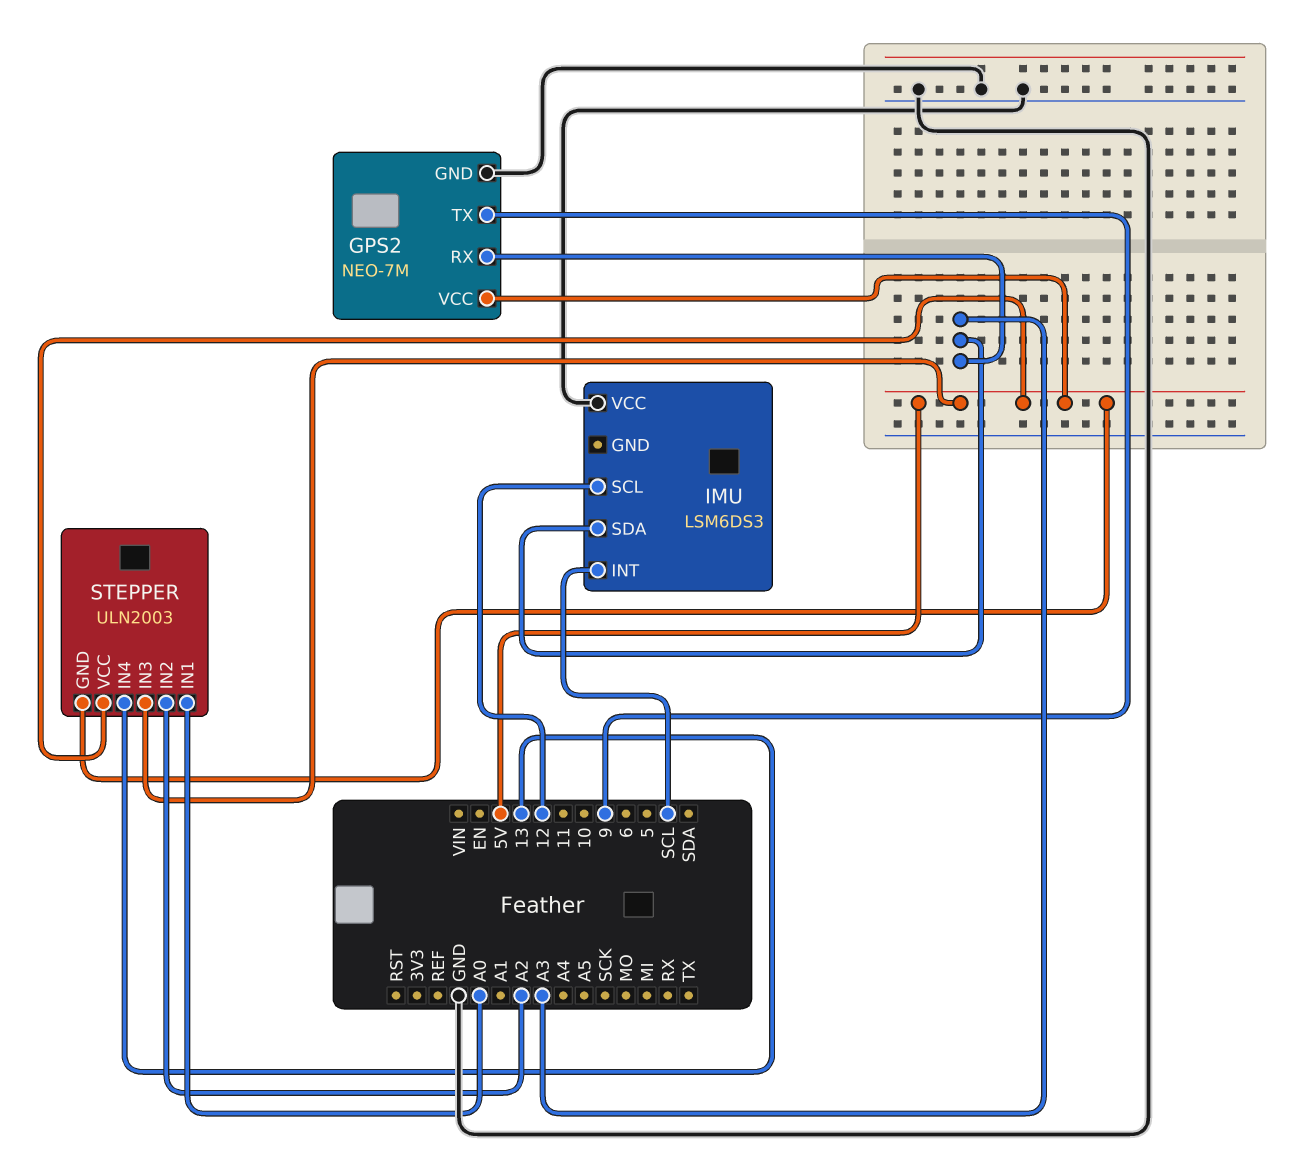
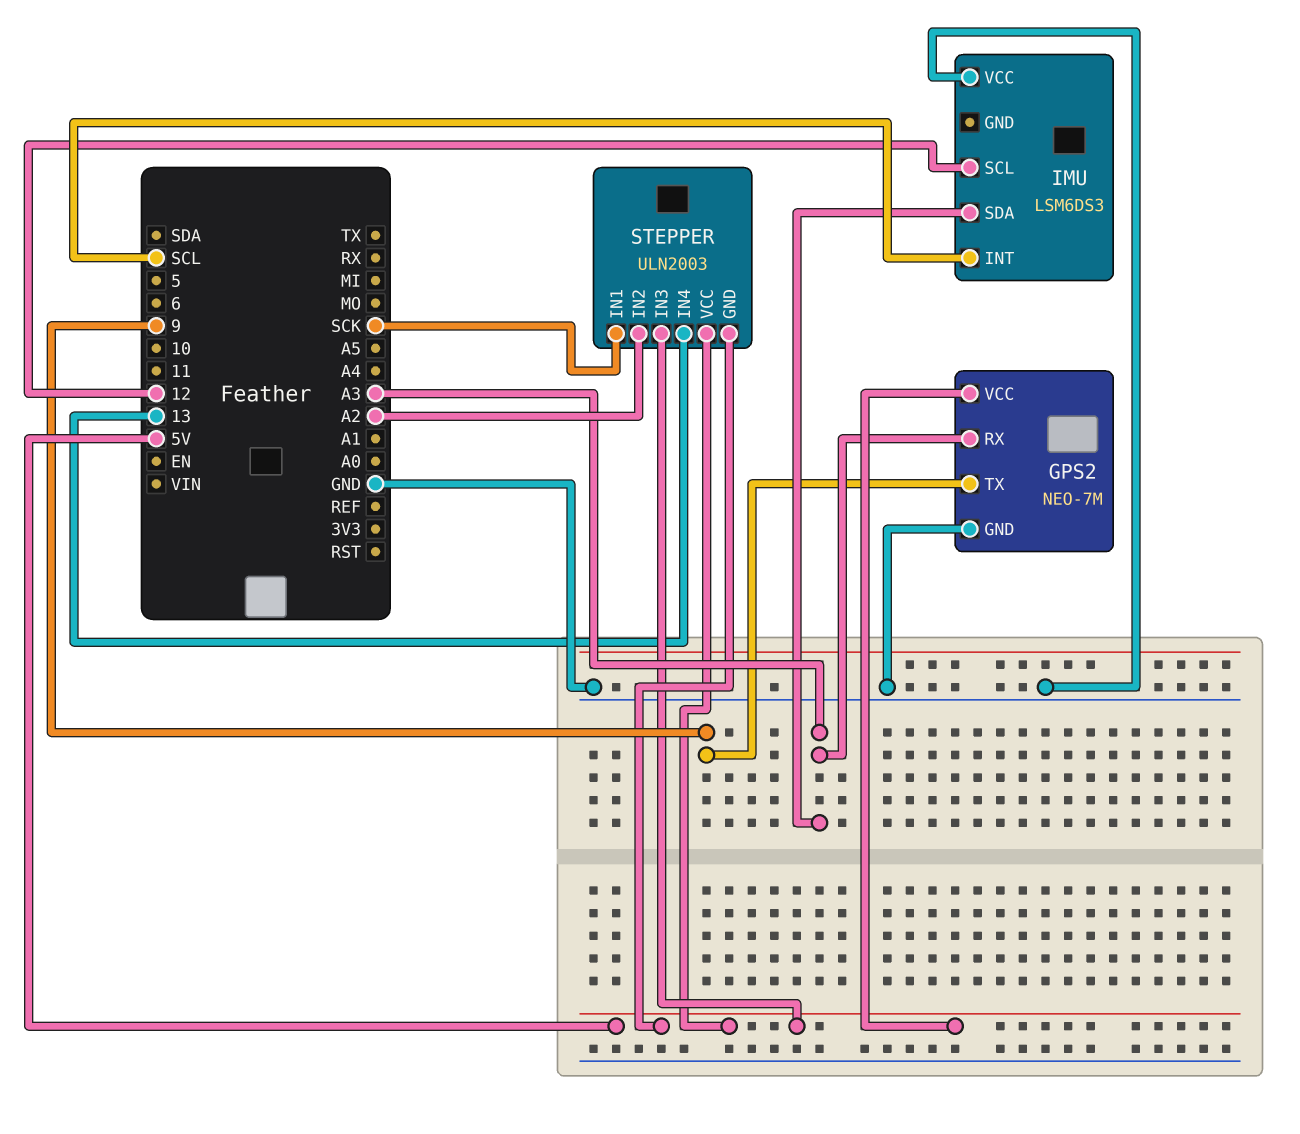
STEPPER pin IN1: A0 -> SCK

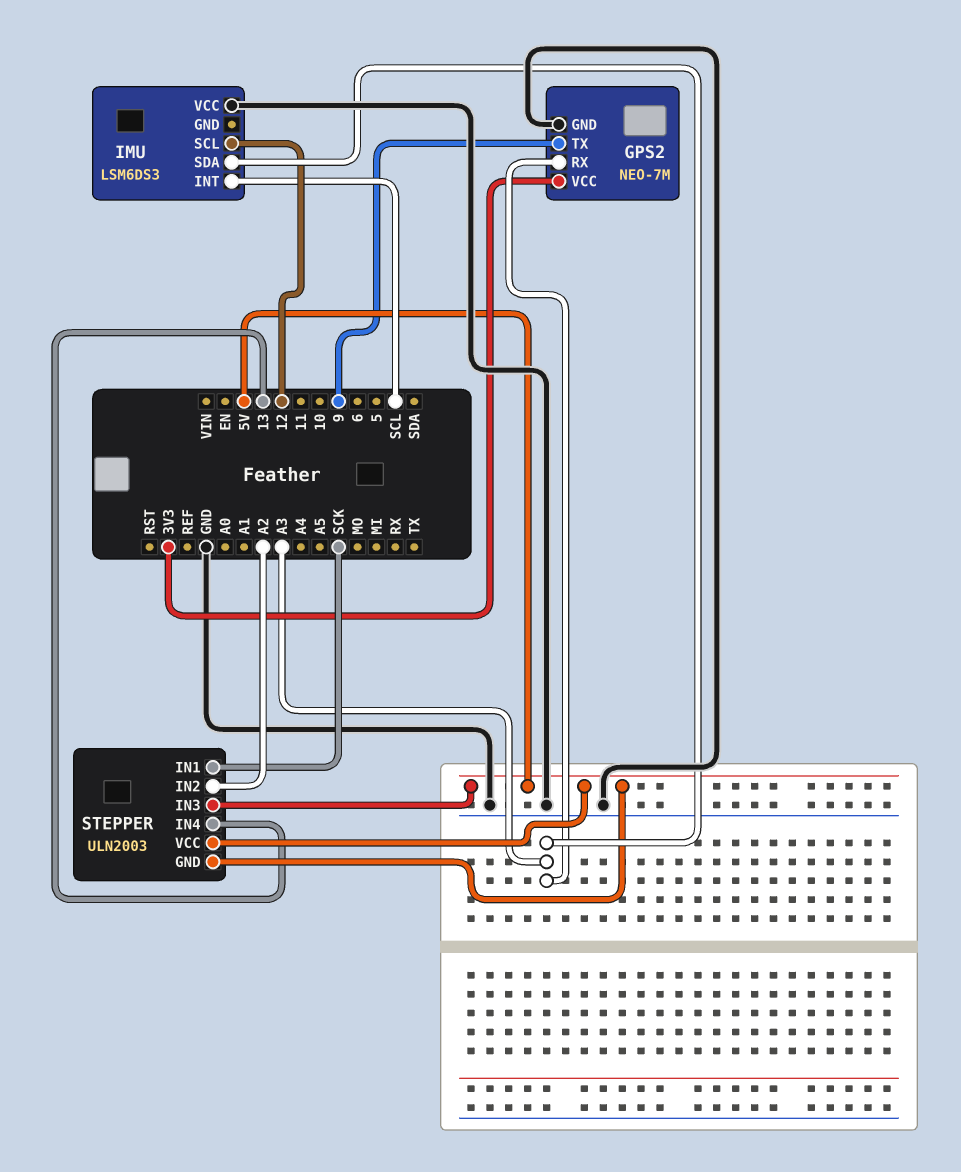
GPS2 pin VCC: 5V -> 3V3

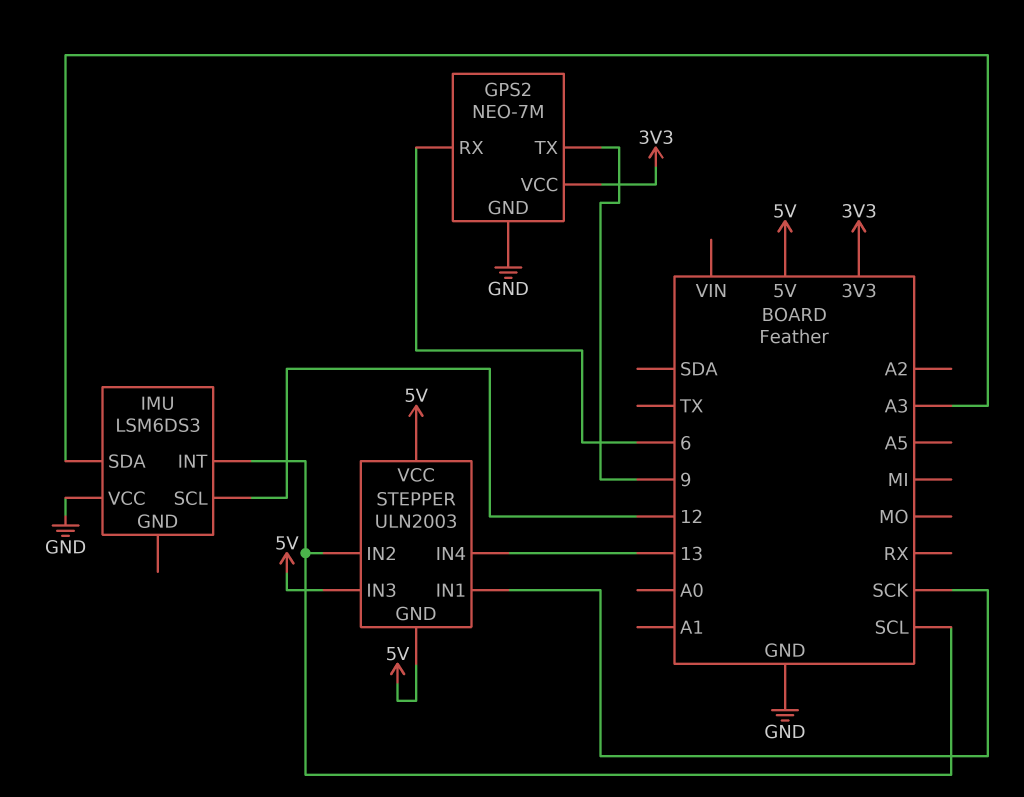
GPS2 pin RX: A3 -> 6
STEPPER pin IN2: A2 -> SCL

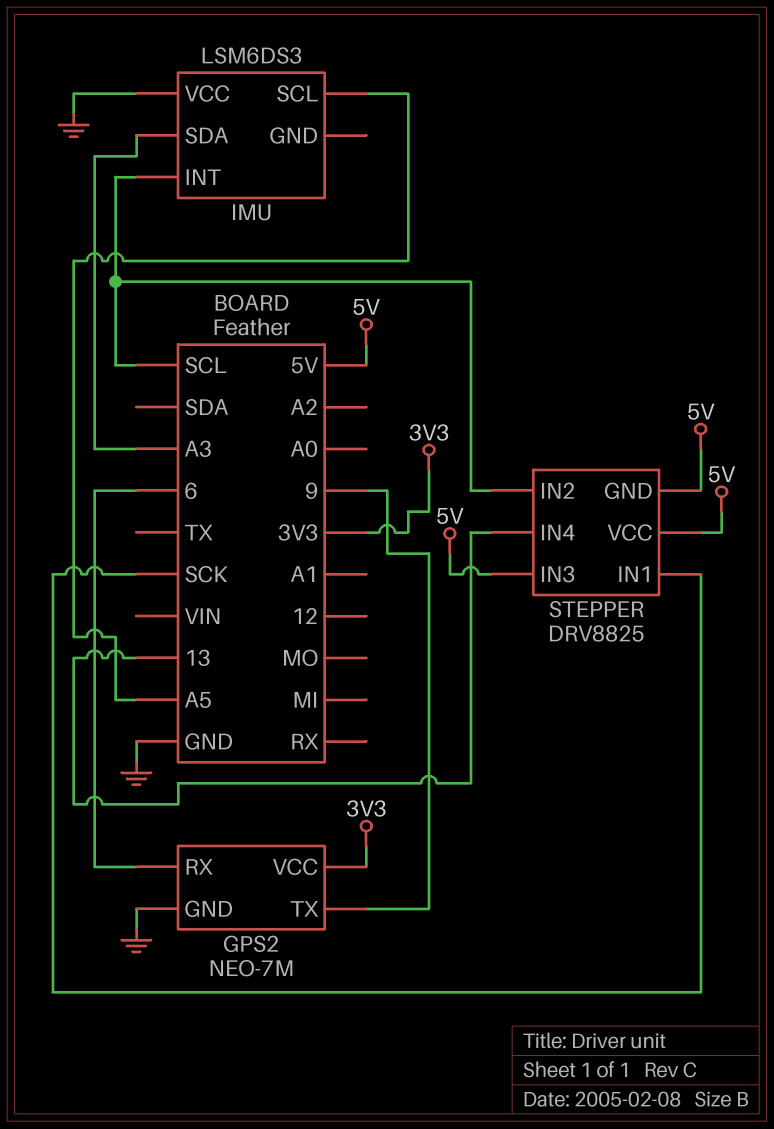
IMU pin SCL: 12 -> A5
STEPPER: ULN2003 -> DRV8825

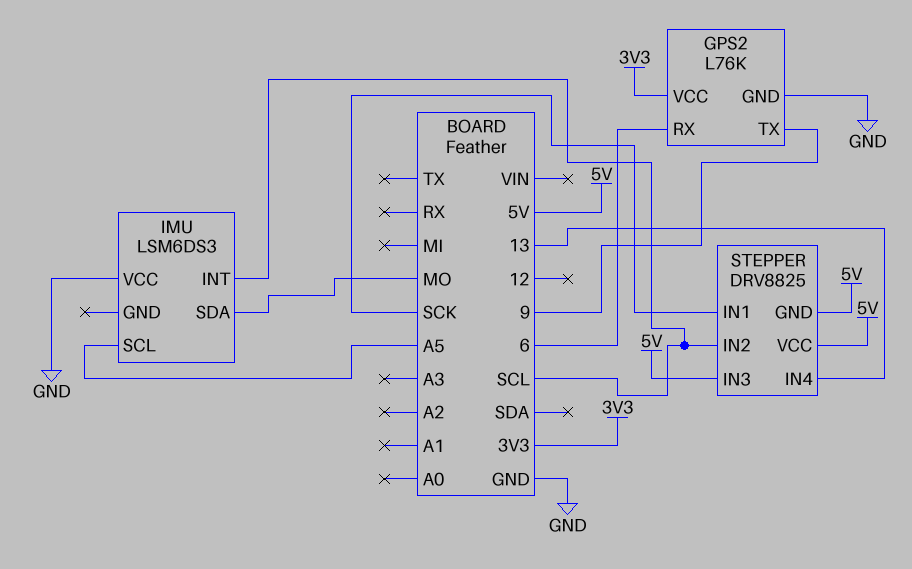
GPS2: NEO-7M -> L76K
IMU pin SDA: A3 -> MO

